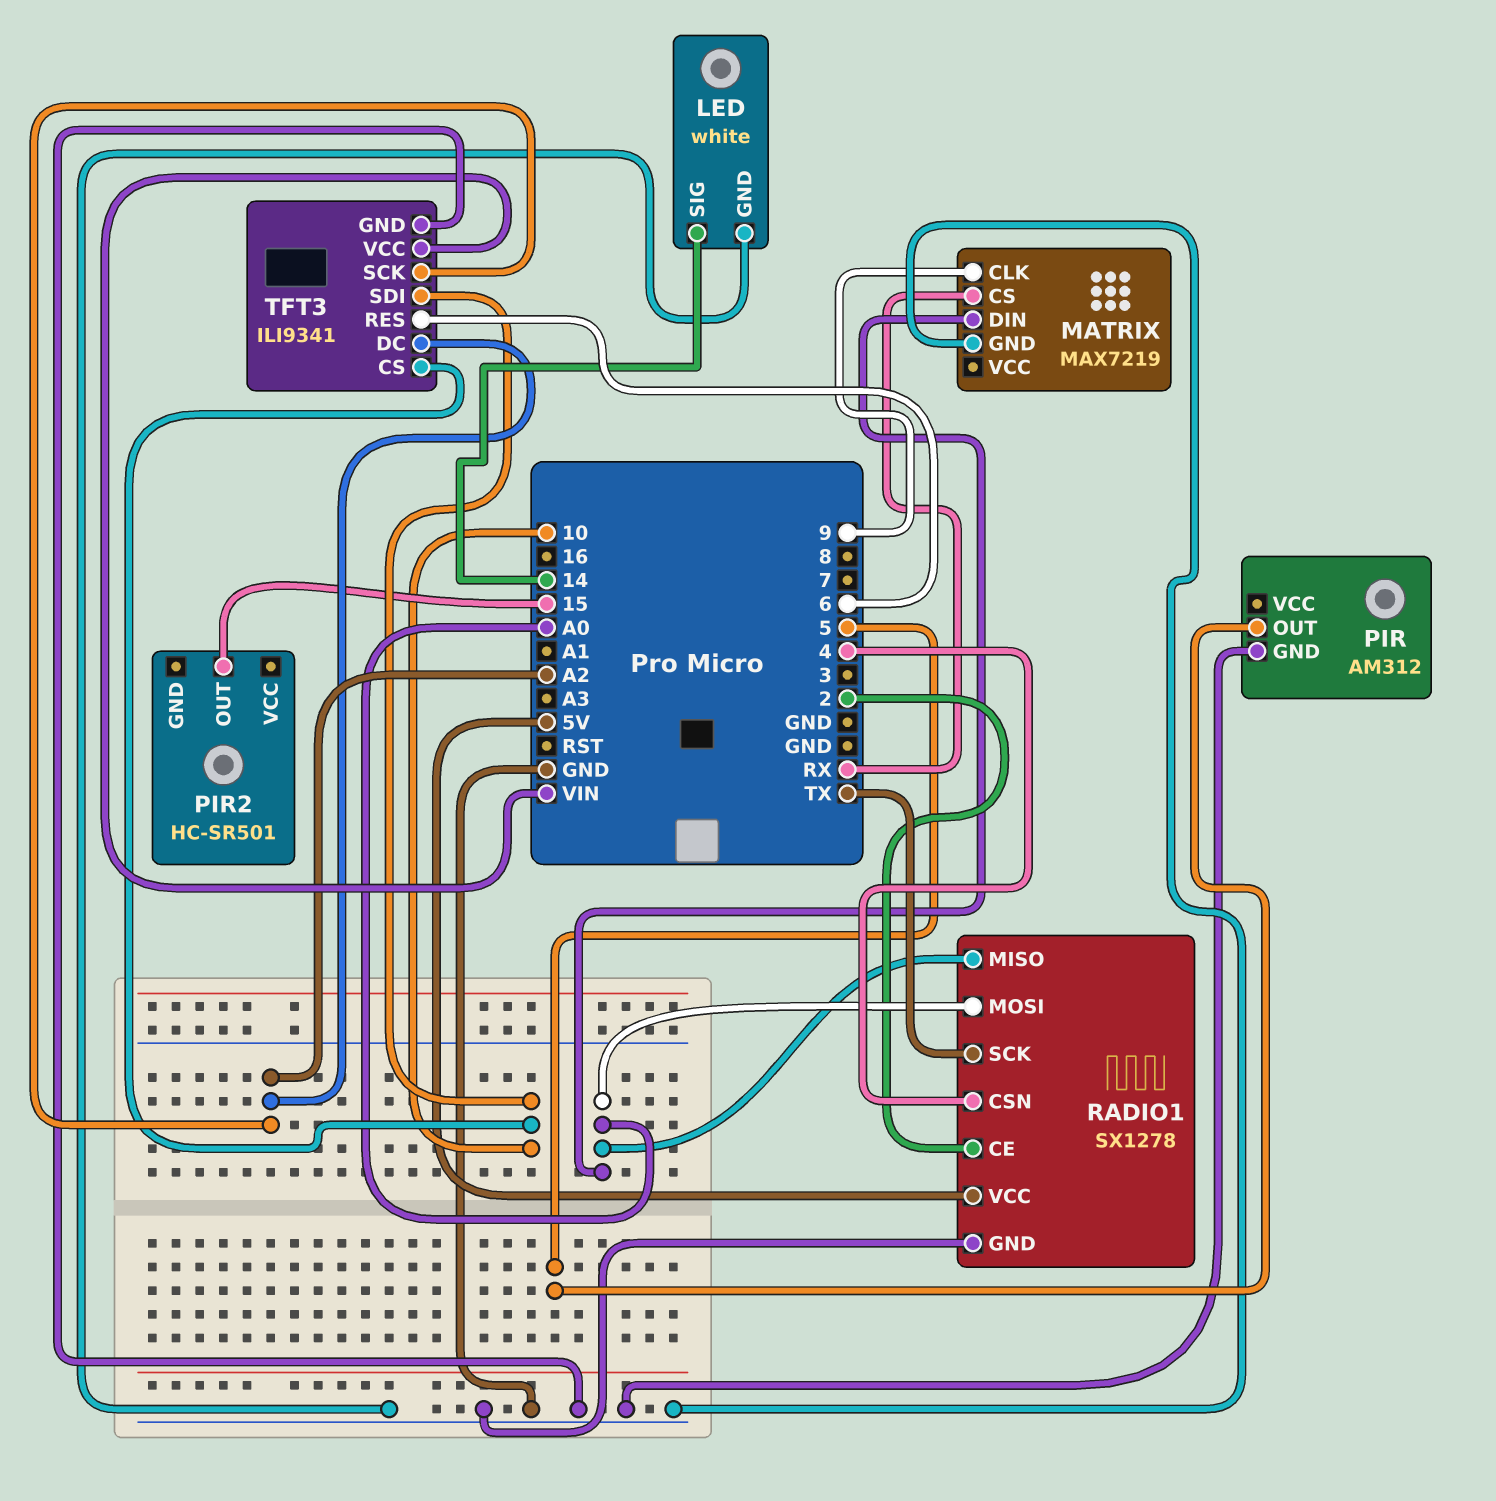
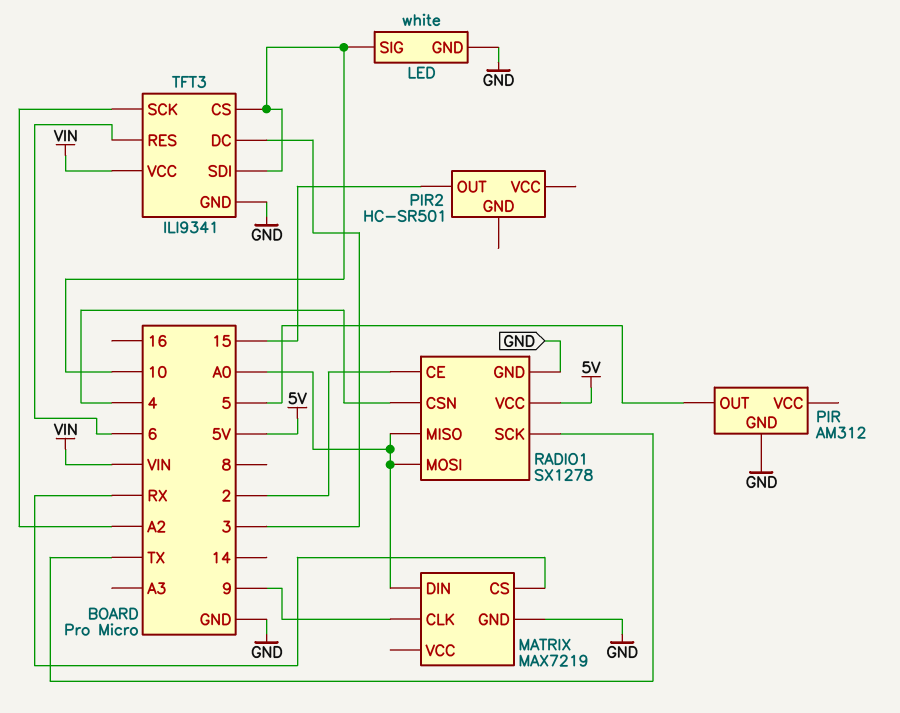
LED pin SIG: 14 -> 10
TFT3 pin DC: A2 -> 3

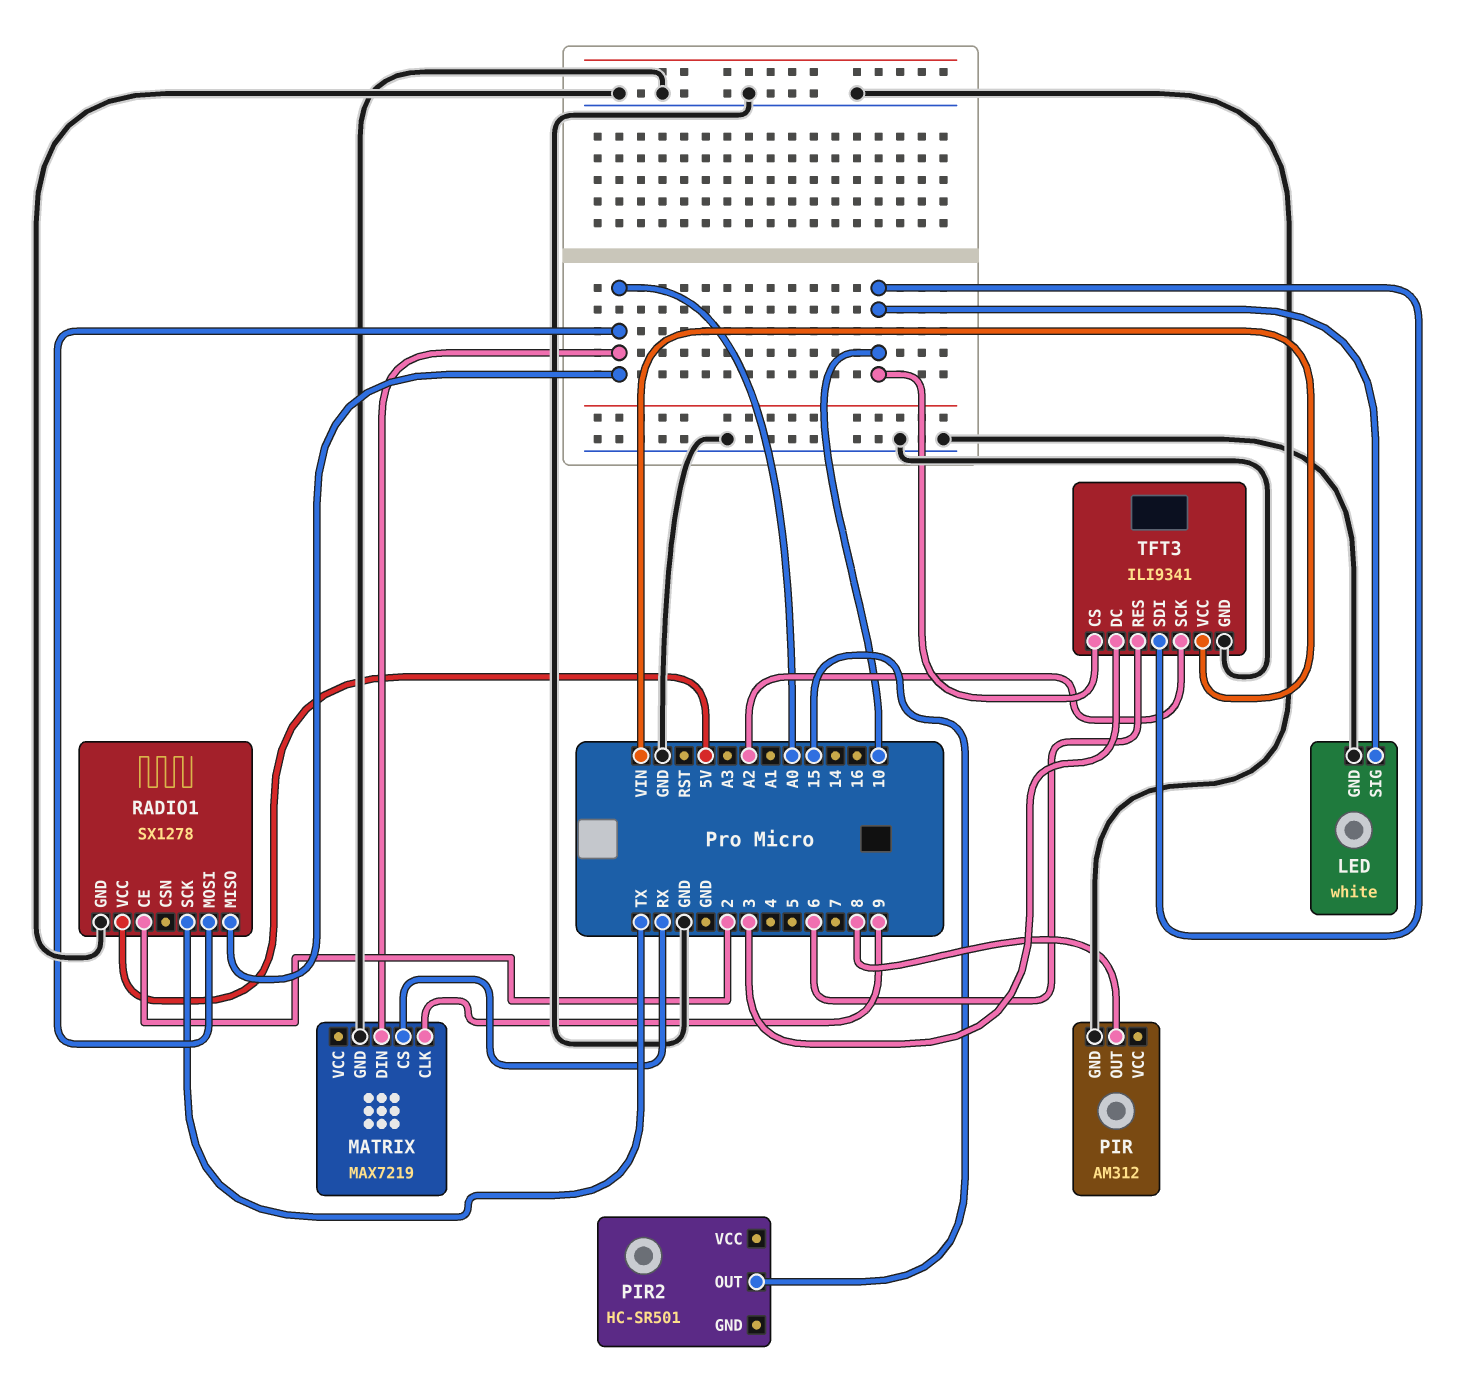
PIR pin OUT: 5 -> 8
RADIO1 pin CSN: 4 -> none

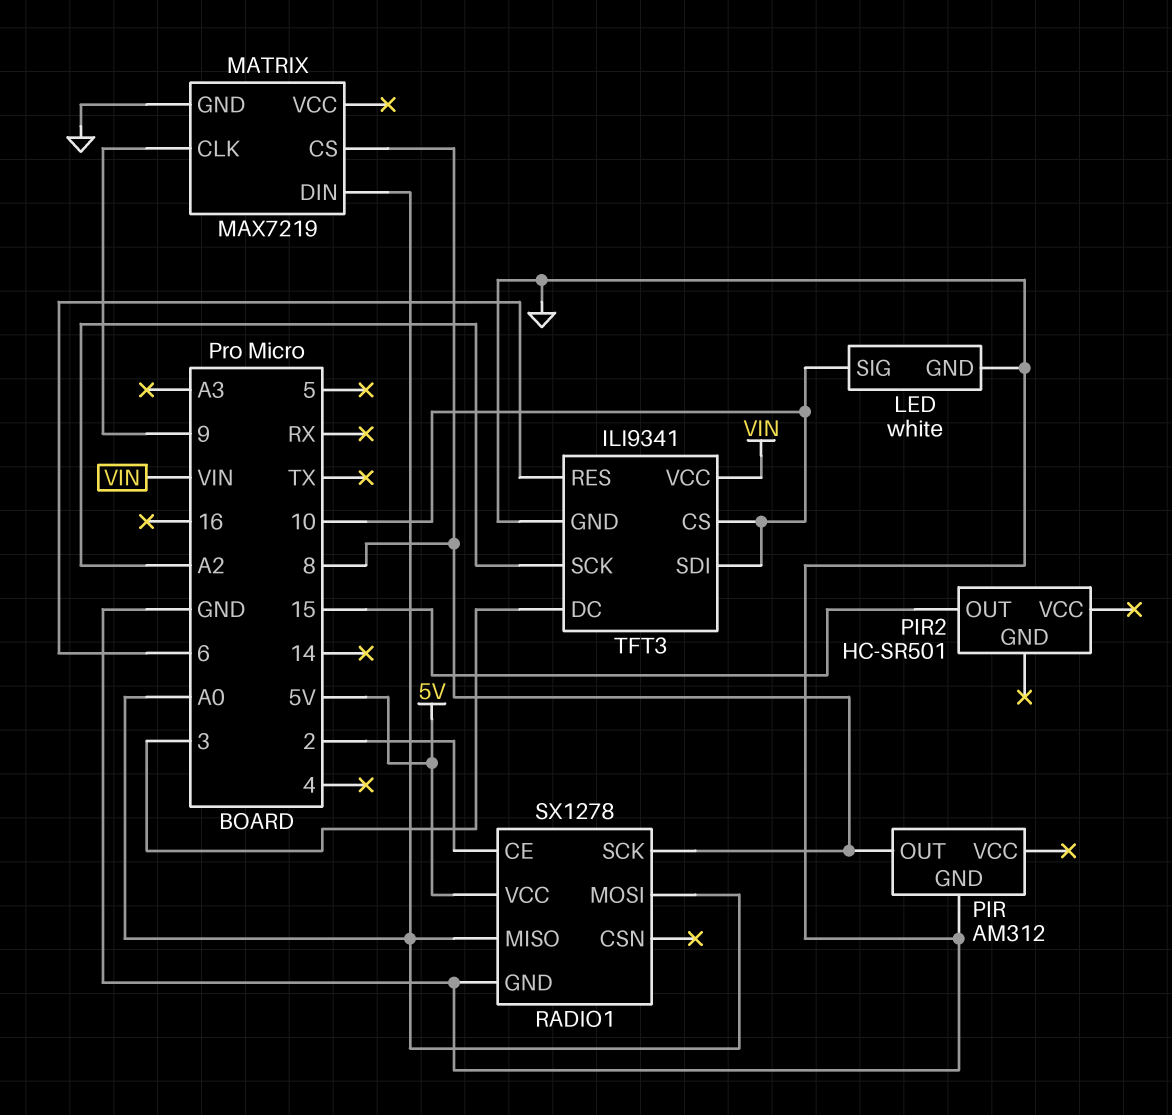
MATRIX pin CS: RX -> 8
RADIO1 pin SCK: TX -> 8

